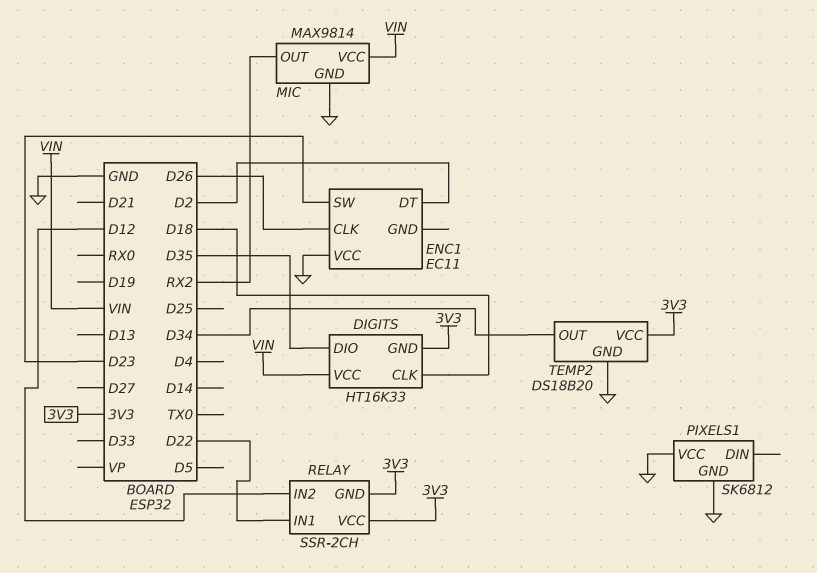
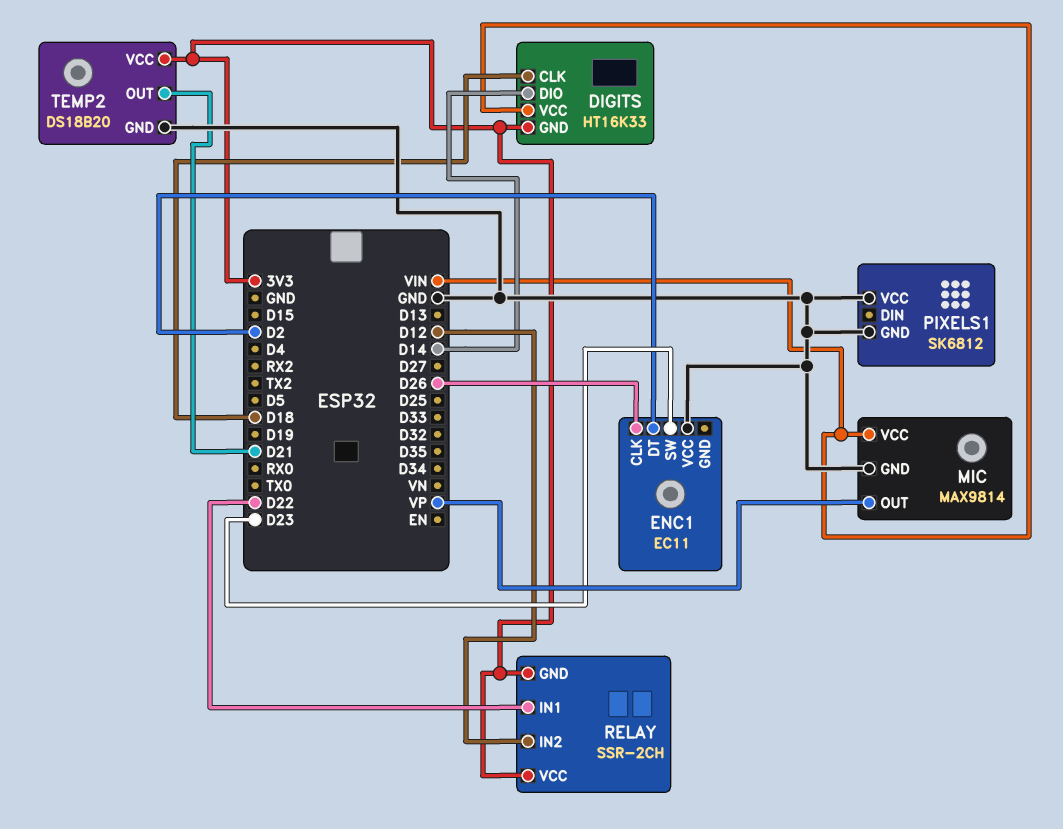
DIGITS pin DIO: D35 -> D14
MIC pin OUT: RX2 -> VP
TEMP2 pin OUT: D34 -> D21

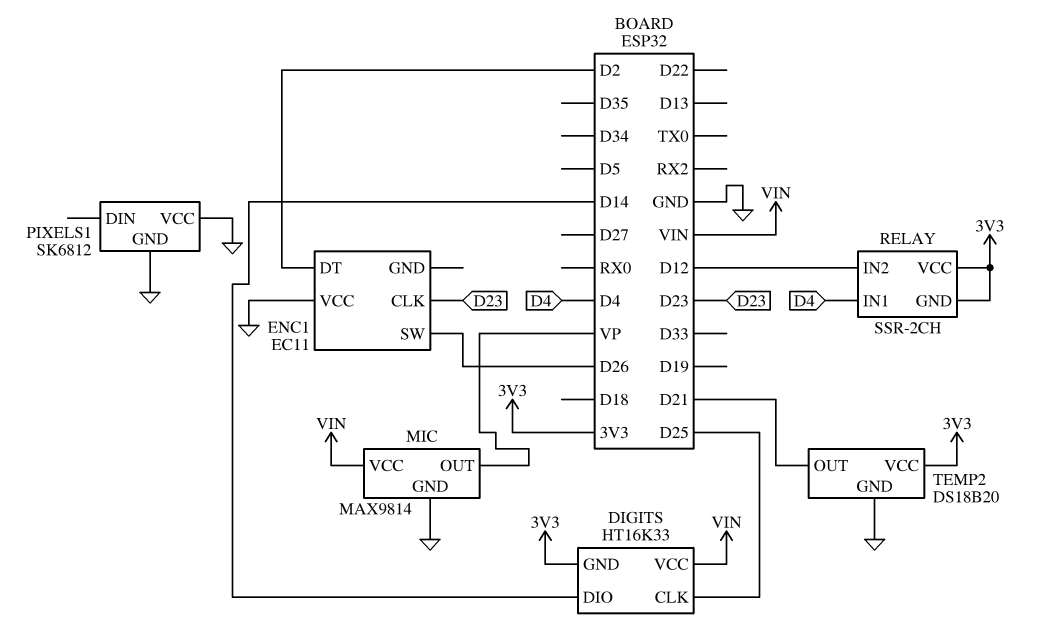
DIGITS pin CLK: D18 -> D25
ENC1 pin CLK: D26 -> D23
ENC1 pin SW: D23 -> D26
RELAY pin IN1: D22 -> D4

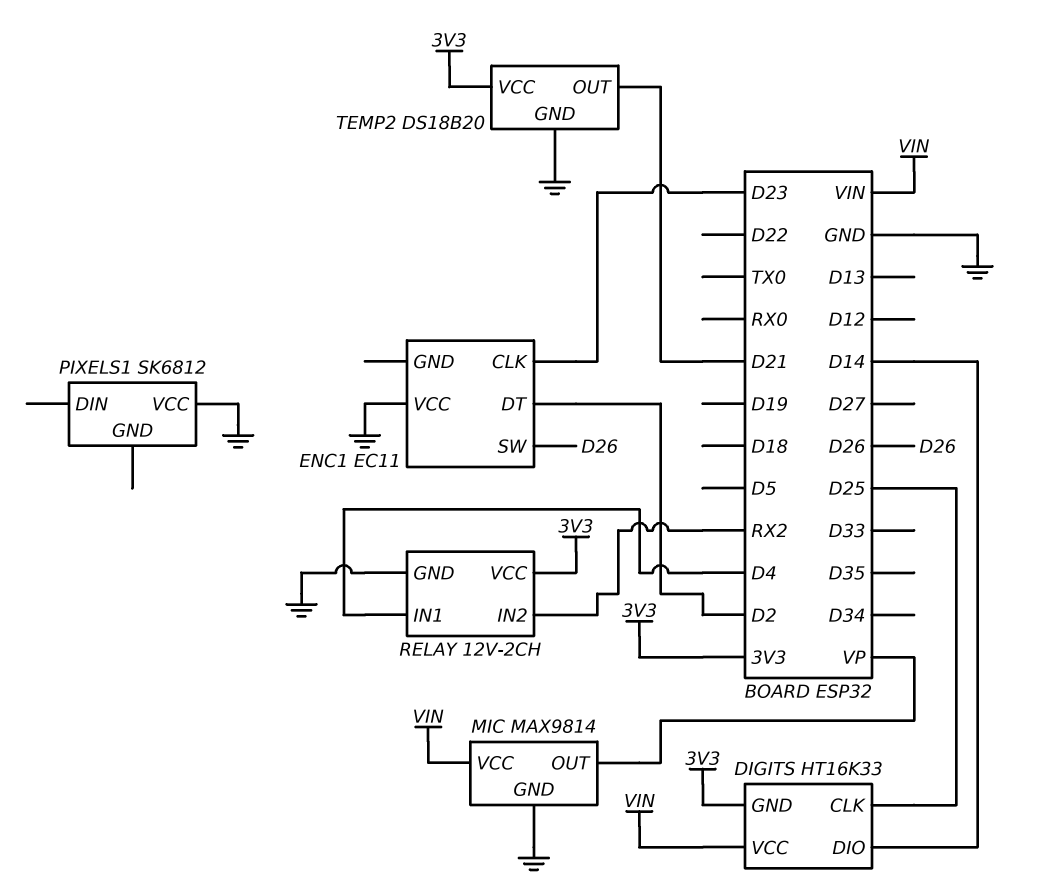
PIXELS1 pin GND: GND -> none
RELAY: SSR-2CH -> 12V-2CH
RELAY pin GND: 3V3 -> GND
RELAY pin IN2: D12 -> RX2

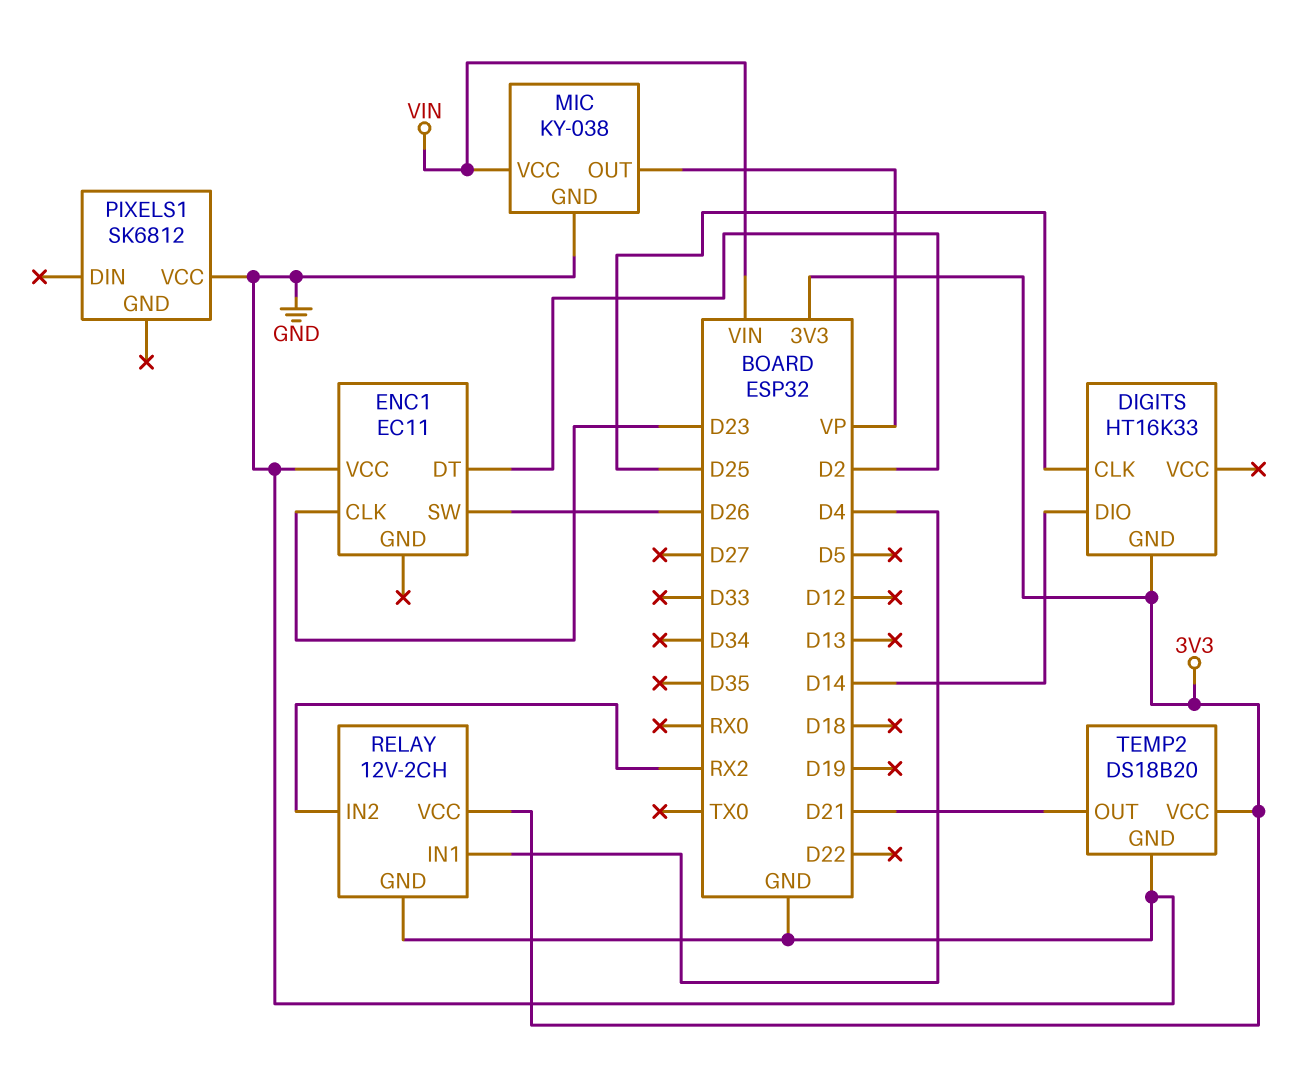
DIGITS pin VCC: VIN -> none
MIC: MAX9814 -> KY-038

